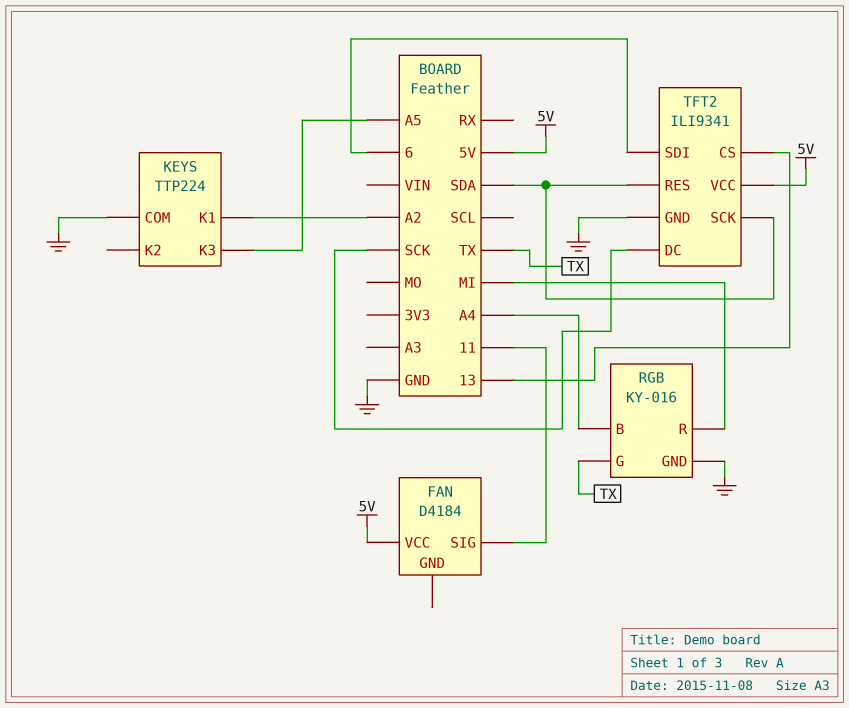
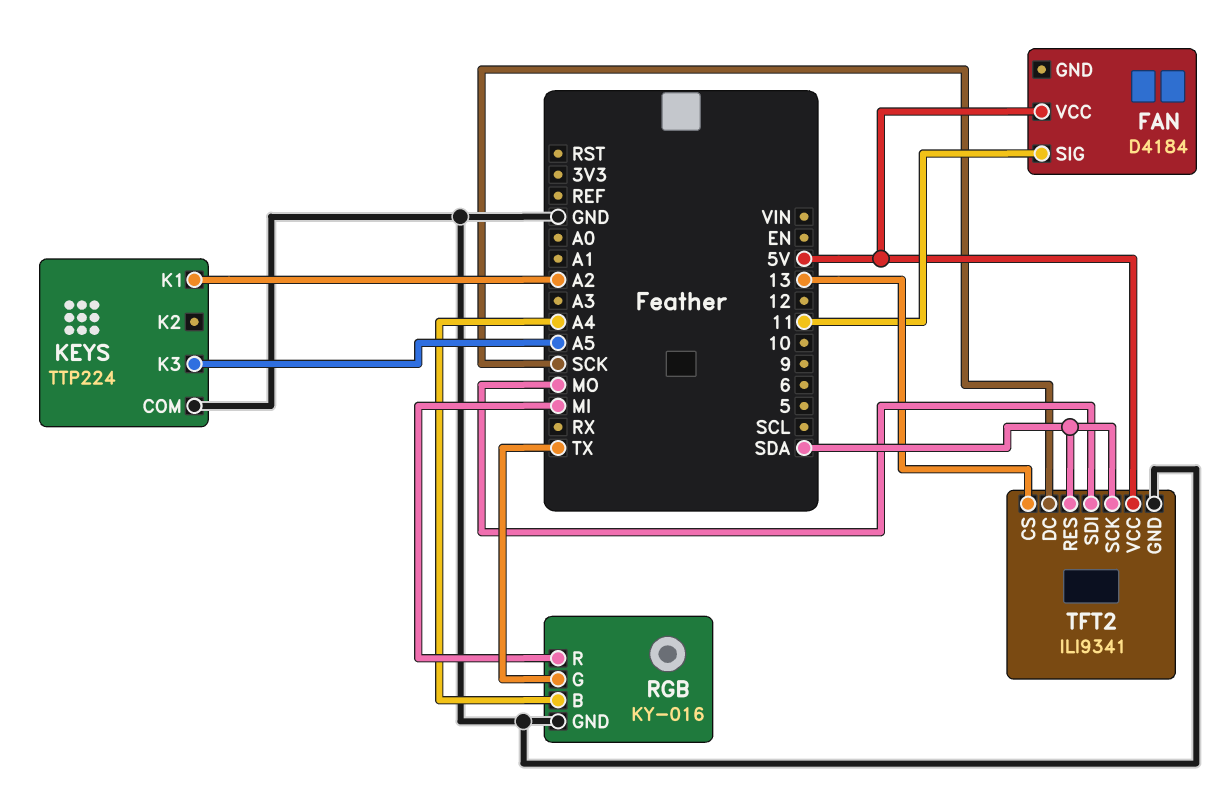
TFT2 pin SDI: 6 -> MO

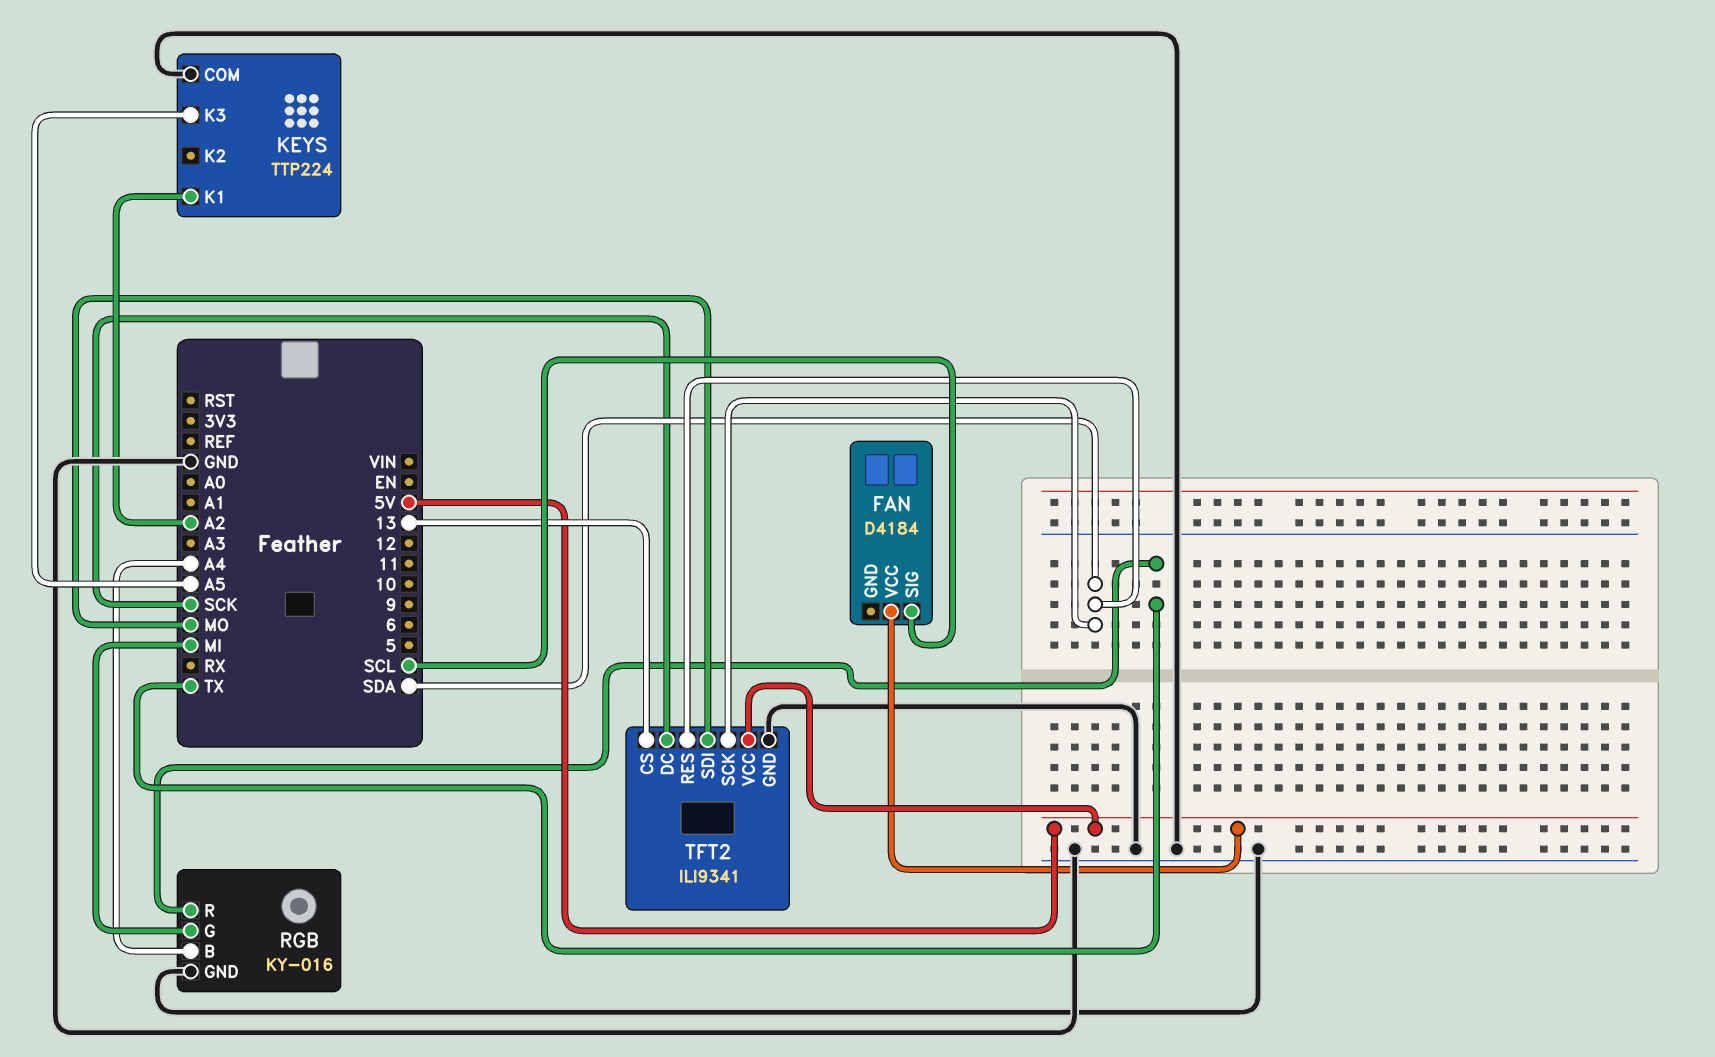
FAN pin SIG: 11 -> SCL
RGB pin G: TX -> MI
RGB pin R: MI -> TX

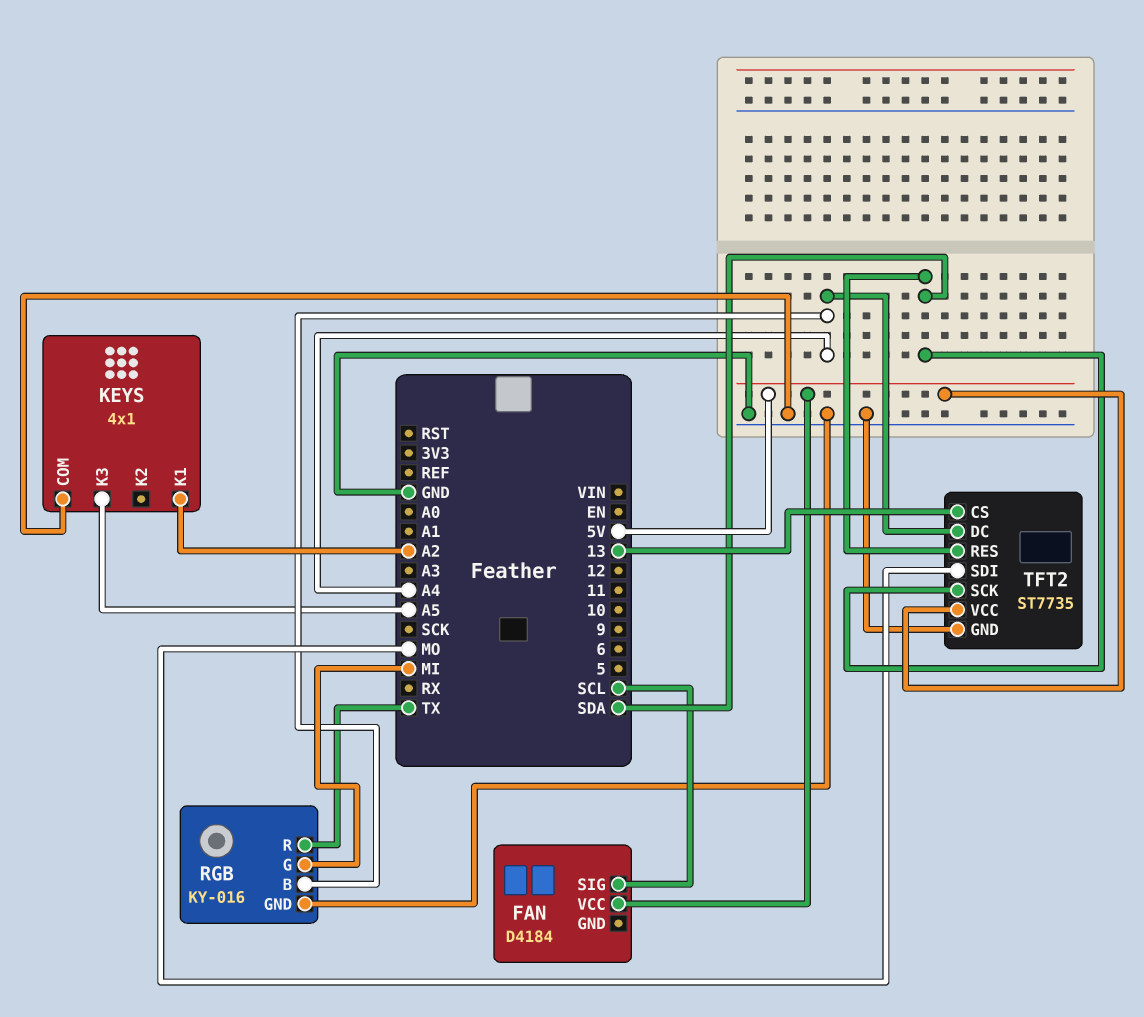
KEYS: TTP224 -> 4x1
TFT2: ILI9341 -> ST7735
TFT2 pin DC: SCK -> A4

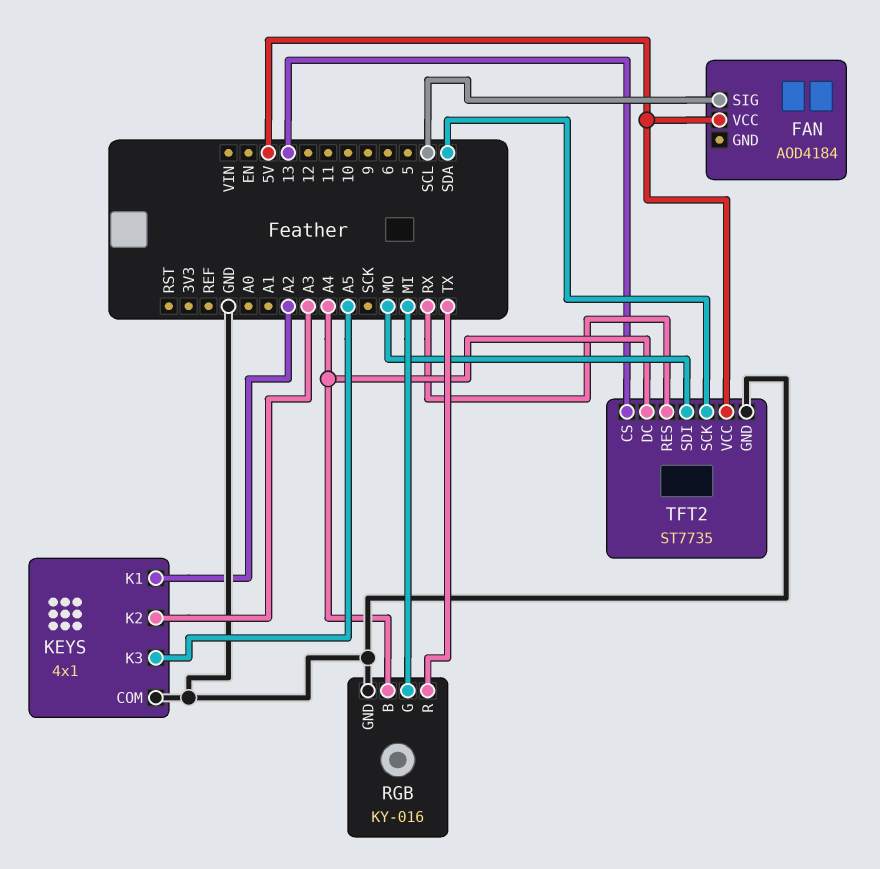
FAN: D4184 -> AOD4184
KEYS pin K2: none -> A3
TFT2 pin RES: SDA -> RX

